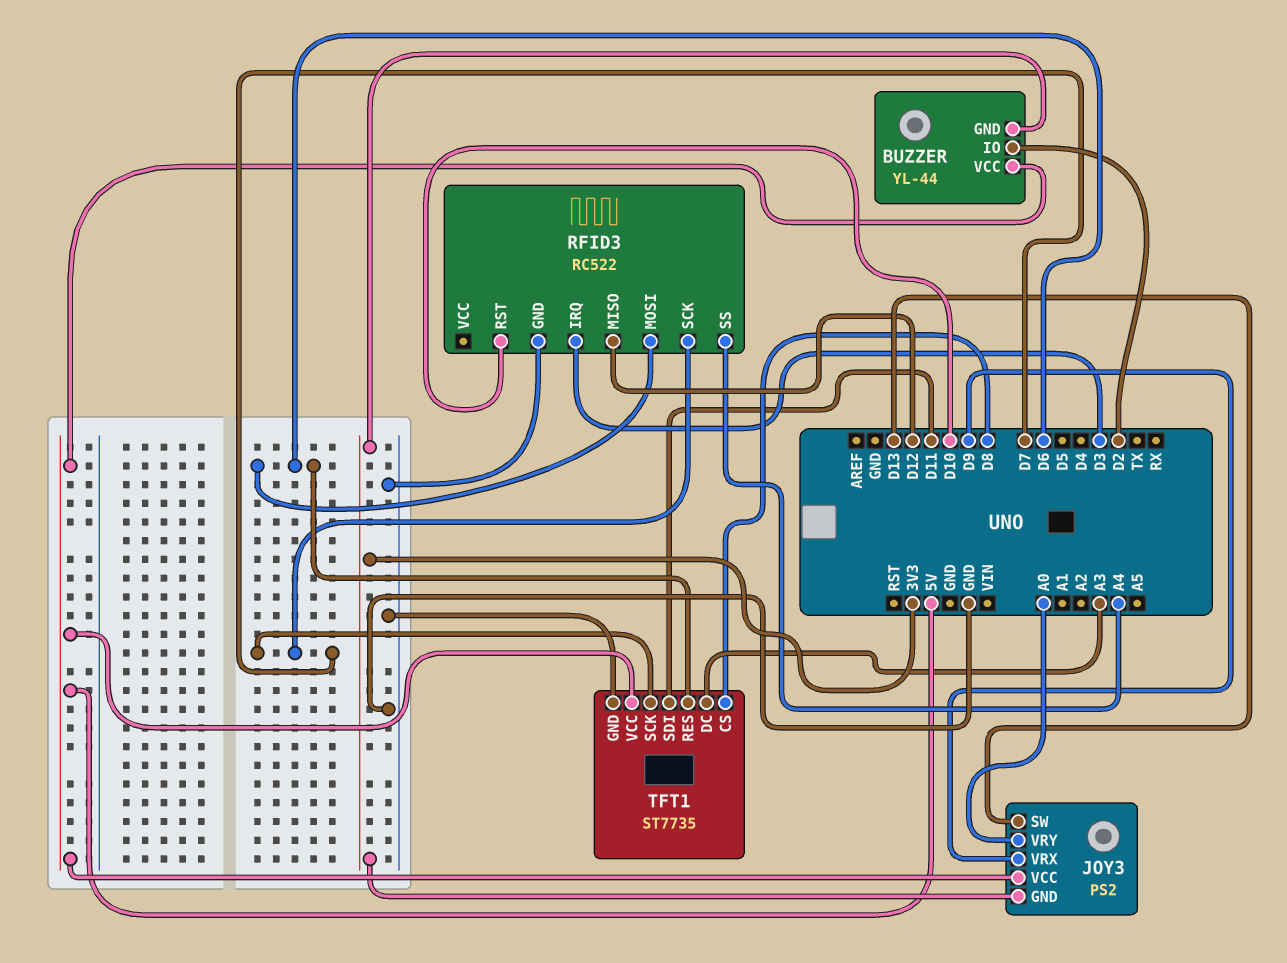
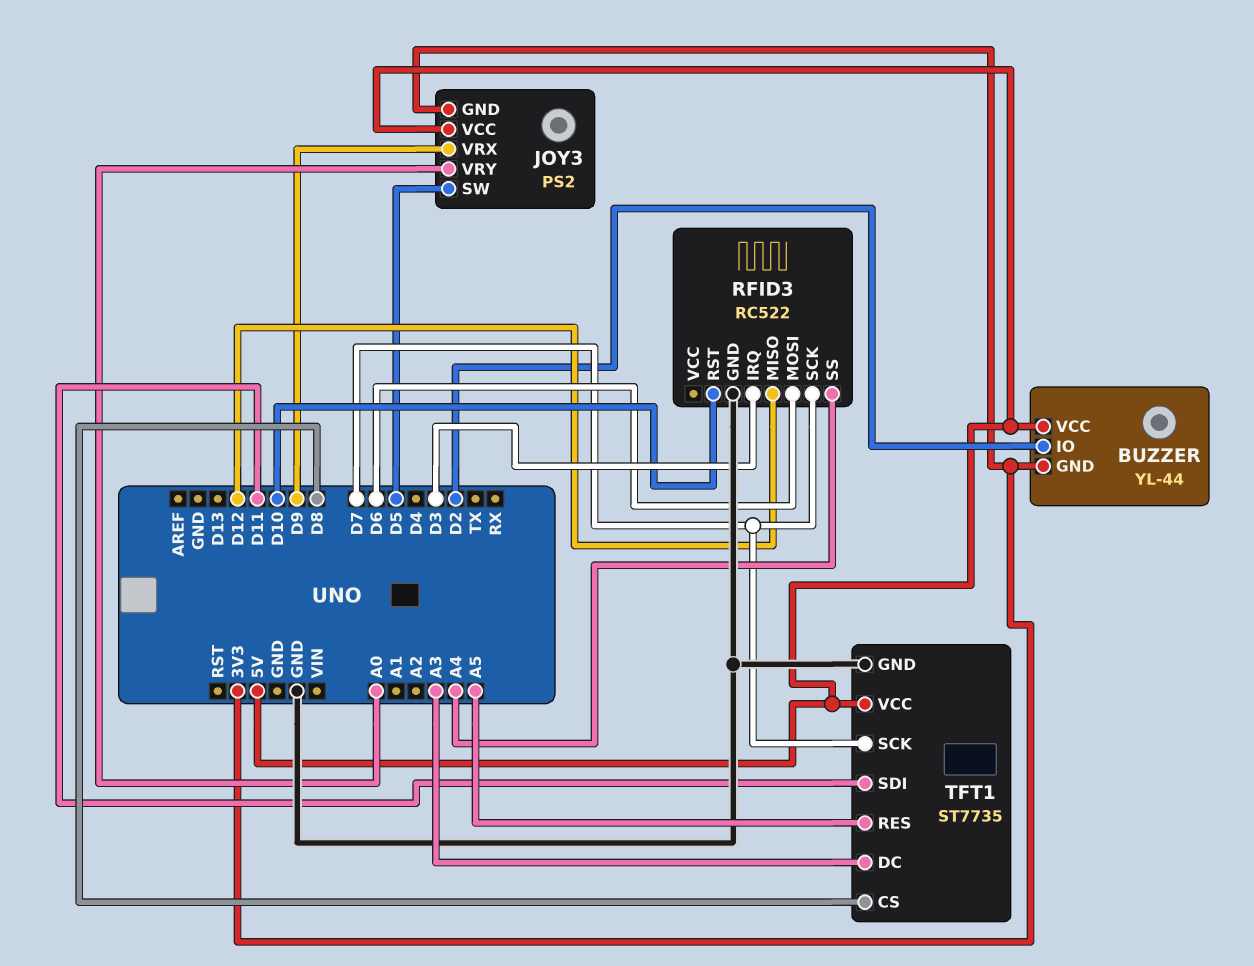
JOY3 pin SW: D13 -> D5
TFT1 pin RES: D6 -> A5

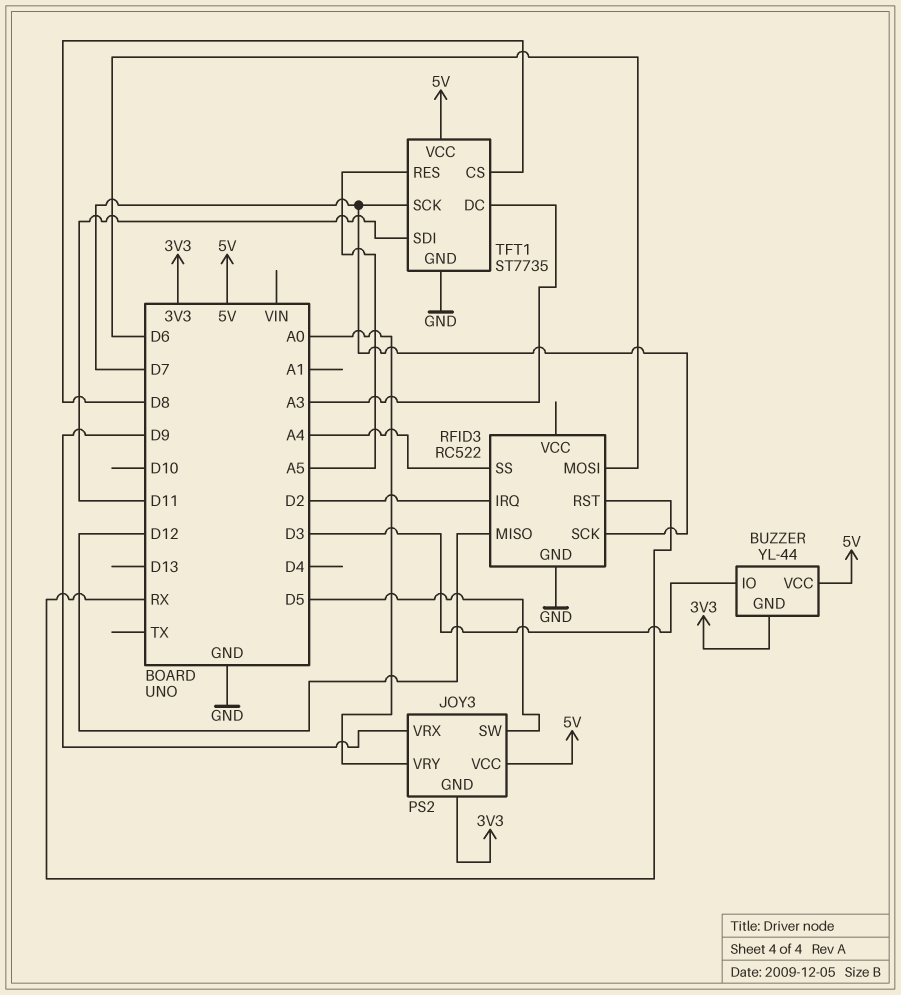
BUZZER pin IO: D2 -> D3
RFID3 pin IRQ: D3 -> D2
RFID3 pin RST: D10 -> RX

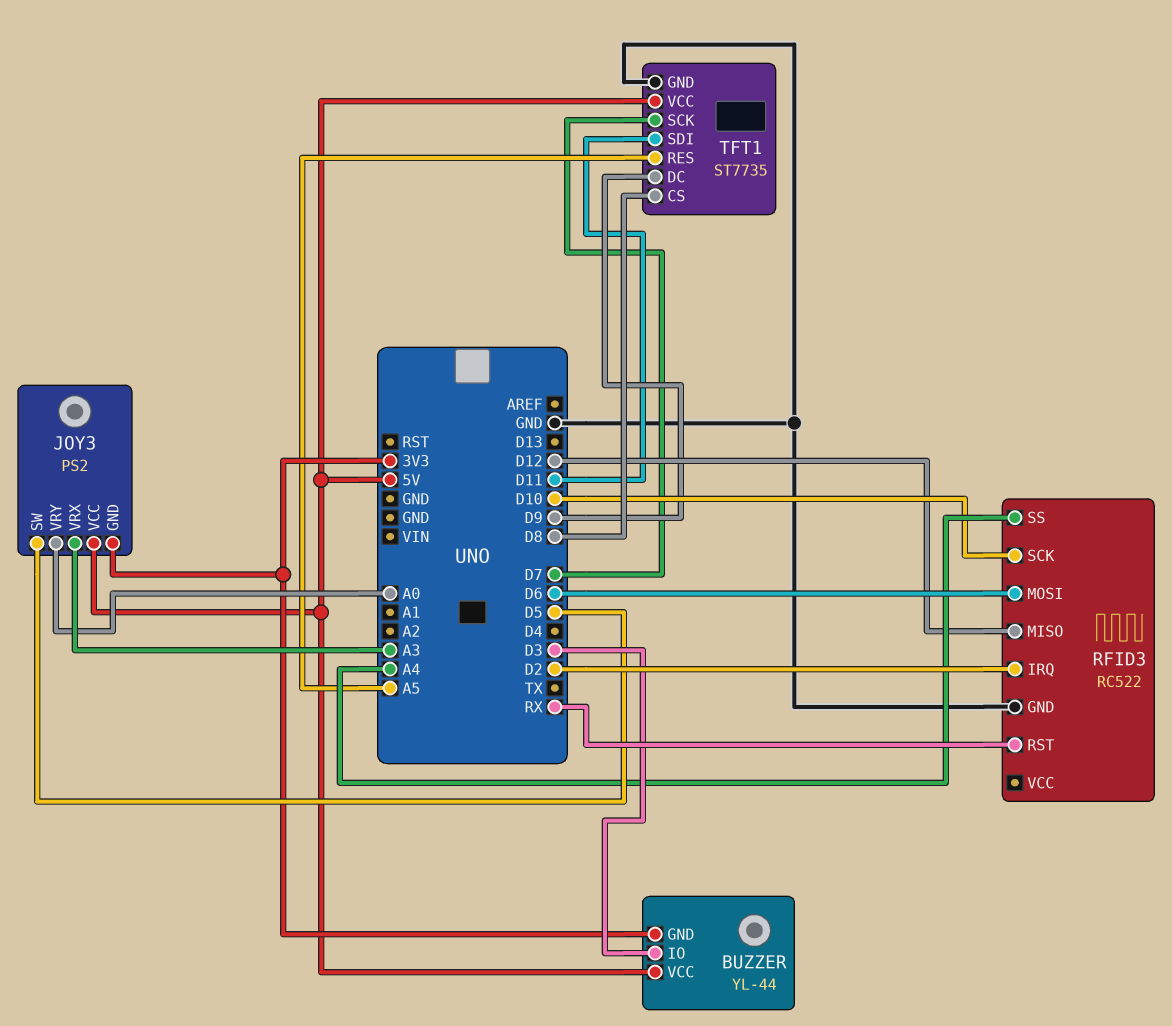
JOY3 pin VRX: D9 -> A3
RFID3 pin SCK: D7 -> D10
TFT1 pin DC: A3 -> D9

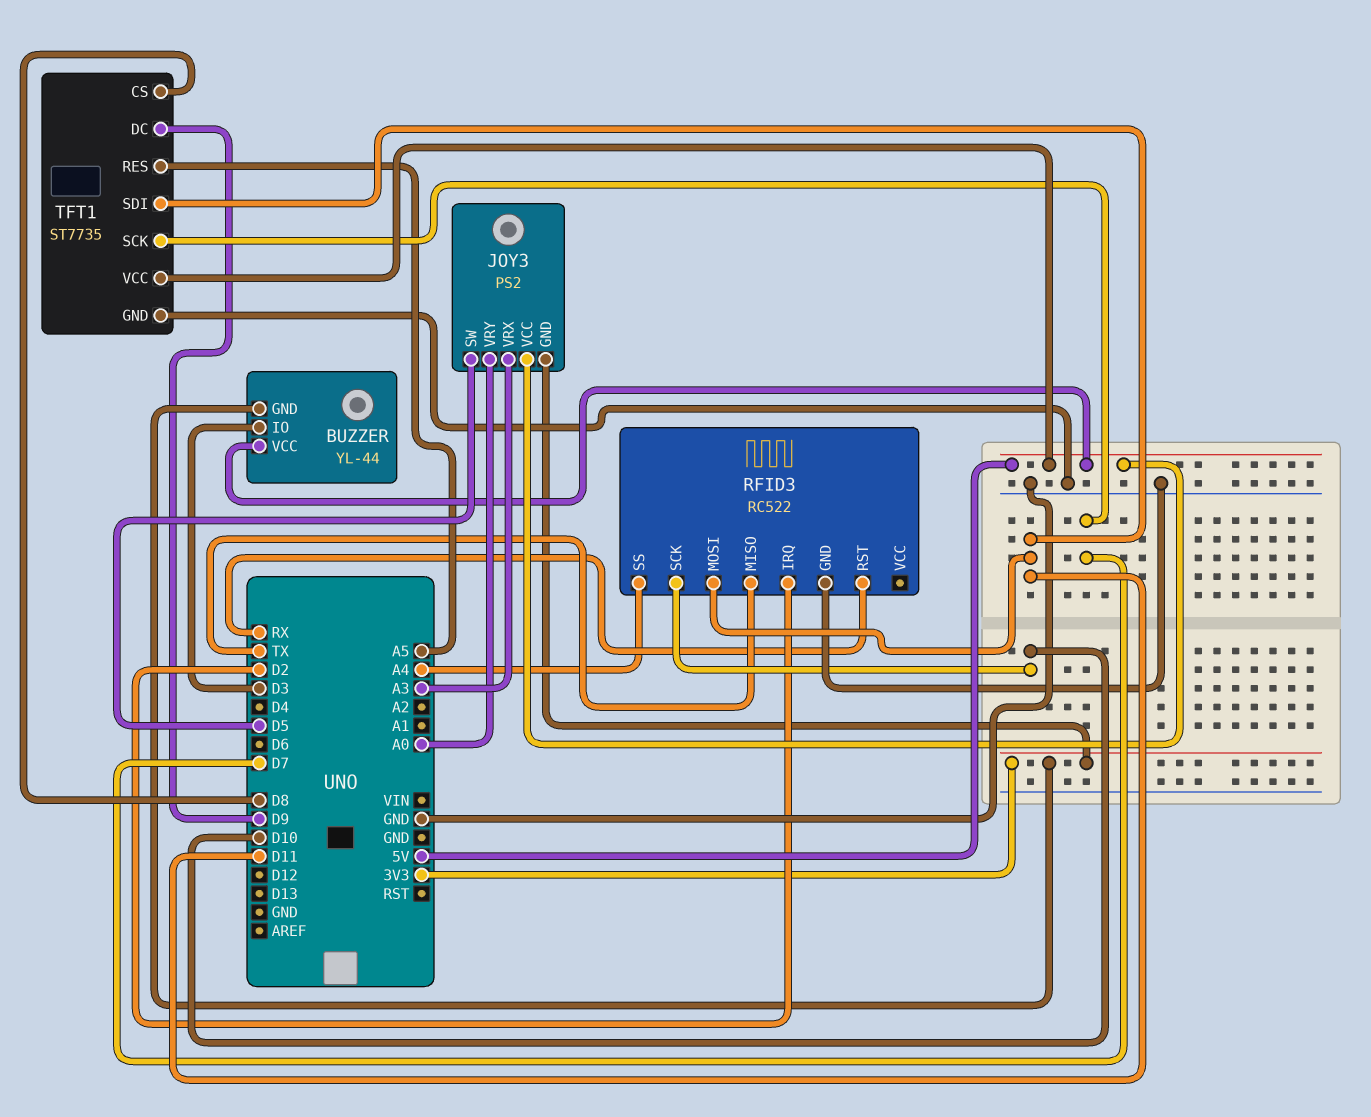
RFID3 pin MISO: D12 -> TX
RFID3 pin MOSI: D6 -> D11

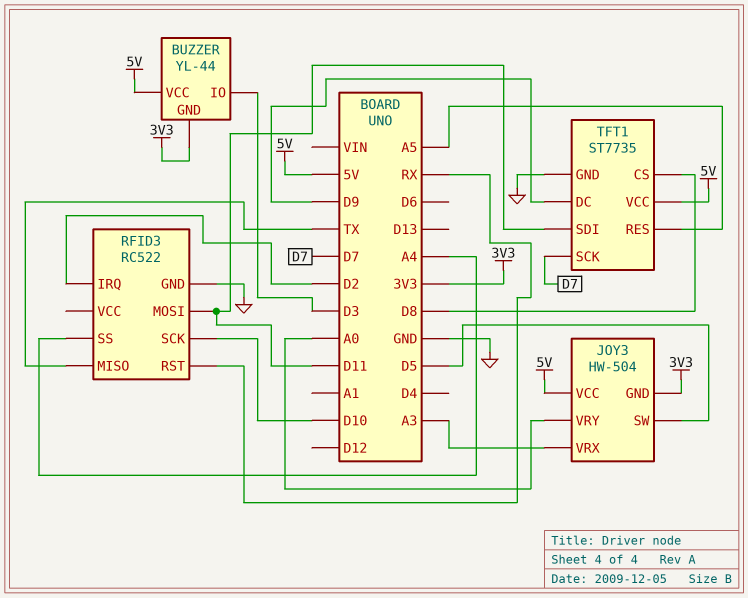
JOY3: PS2 -> HW-504

